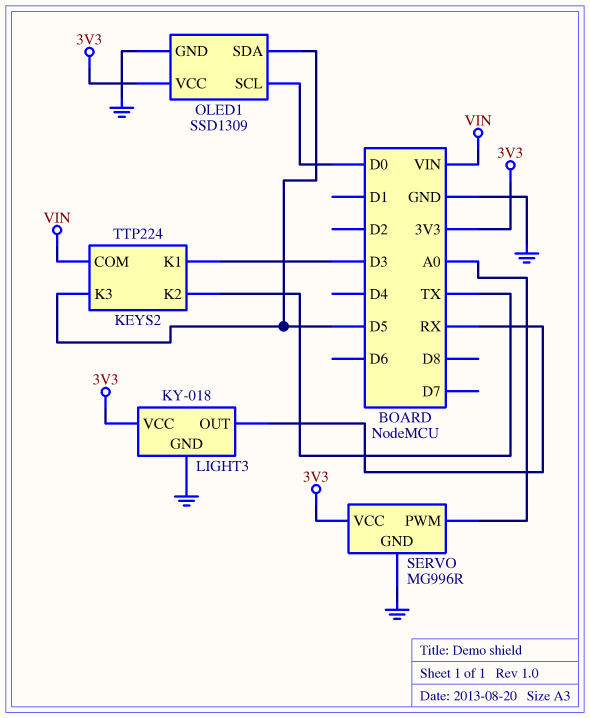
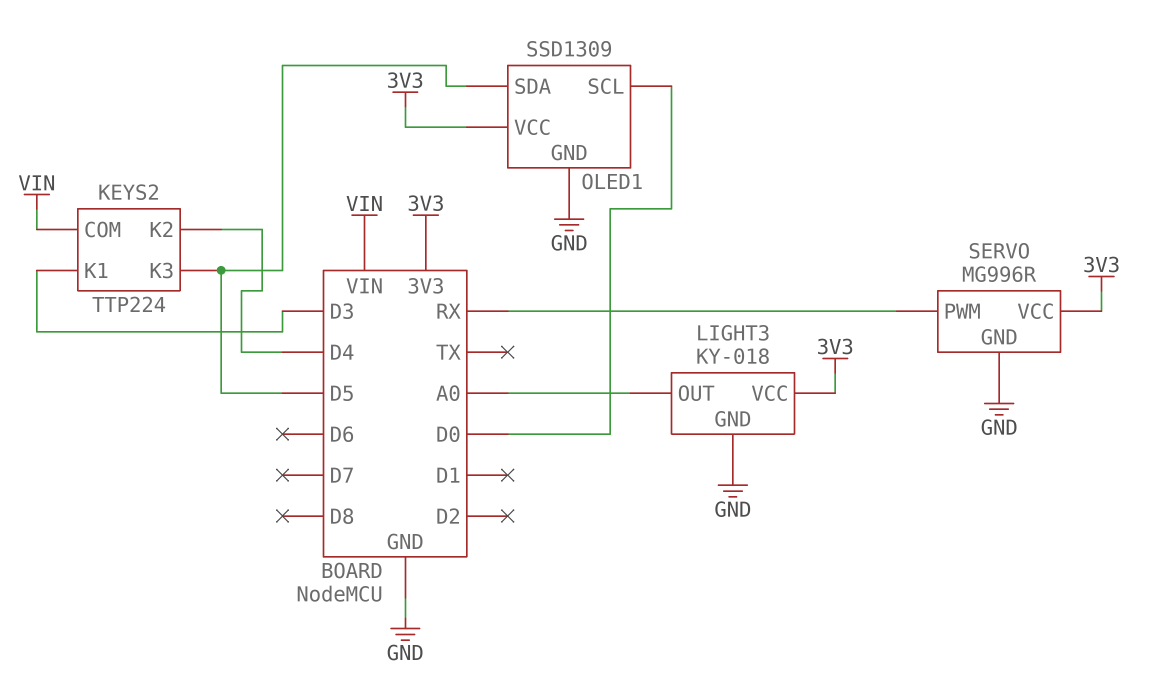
KEYS2 pin K2: TX -> D4
LIGHT3 pin OUT: RX -> A0
SERVO pin PWM: A0 -> RX

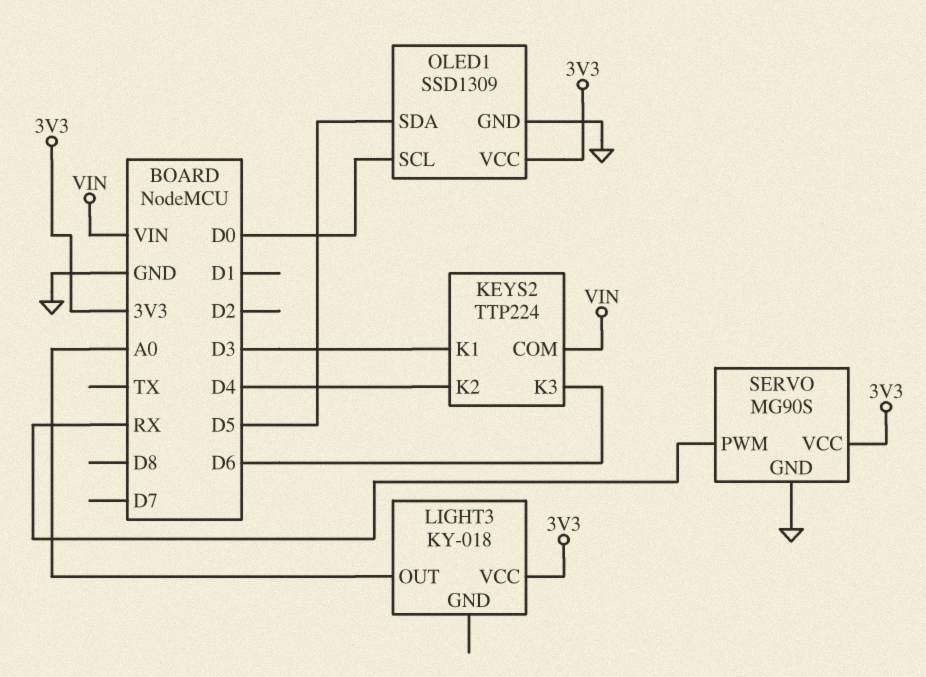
KEYS2 pin K3: D5 -> D6
LIGHT3 pin GND: GND -> none
SERVO: MG996R -> MG90S

